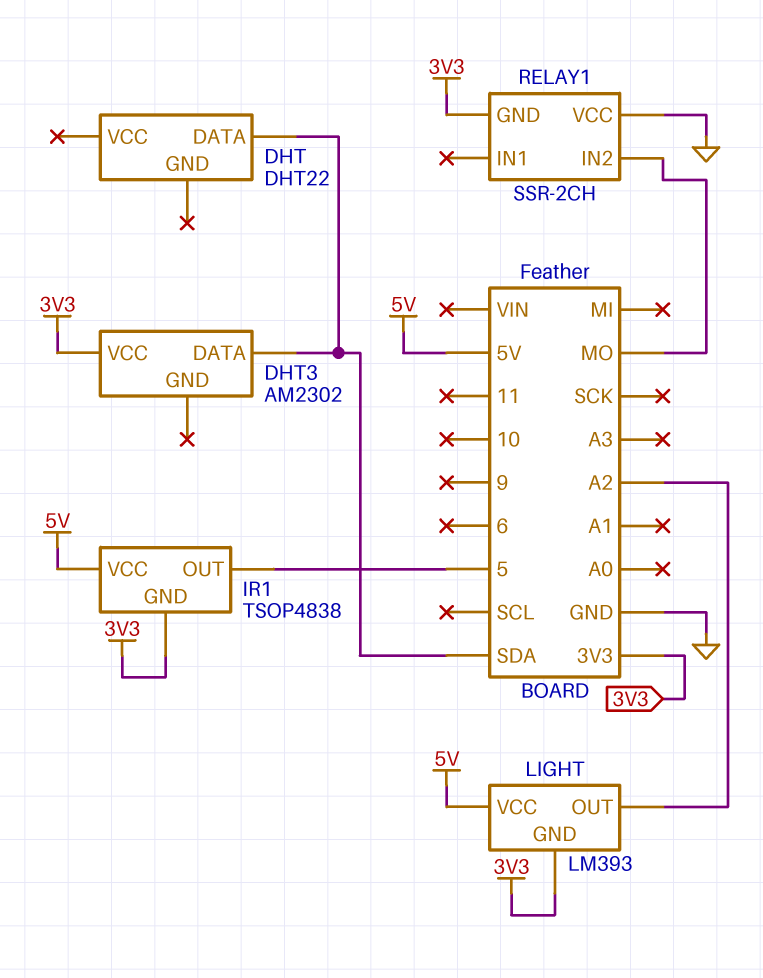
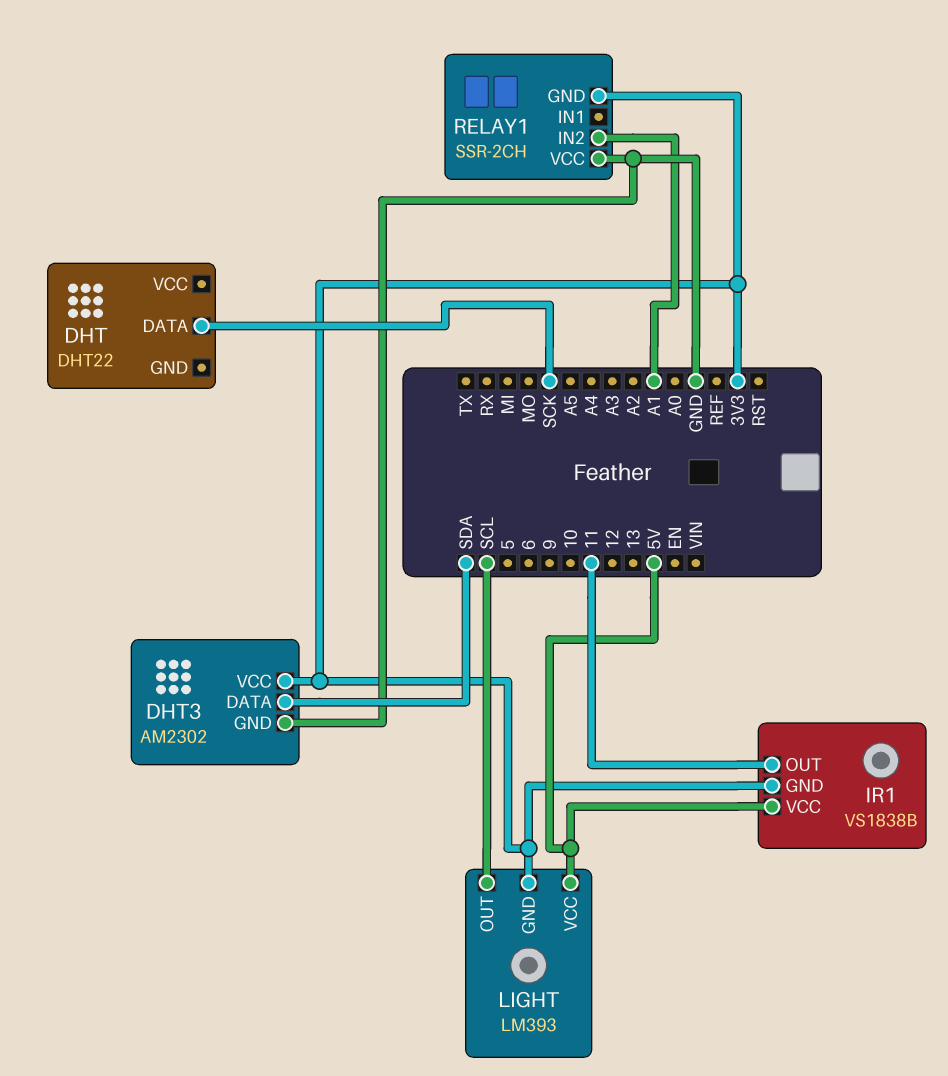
DHT pin DATA: SDA -> SCK
DHT3 pin GND: none -> GND
IR1: TSOP4838 -> VS1838B
IR1 pin OUT: 5 -> 11
LIGHT pin OUT: A2 -> SCL
RELAY1 pin IN2: MO -> A1

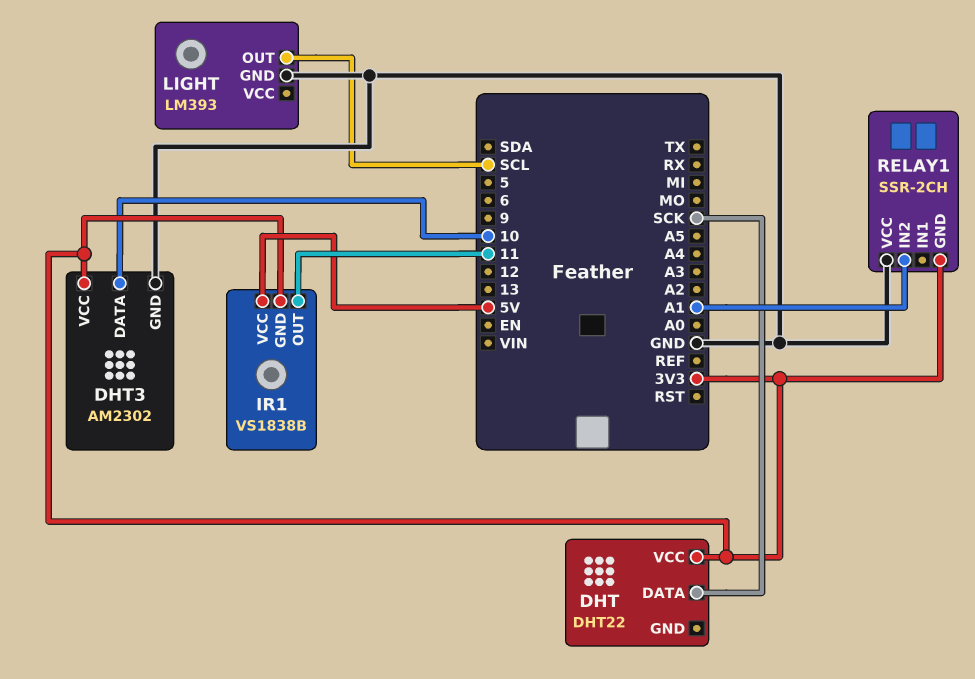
DHT pin VCC: none -> 3V3
DHT3 pin DATA: SDA -> 10
LIGHT pin GND: 3V3 -> GND
LIGHT pin VCC: 5V -> none

